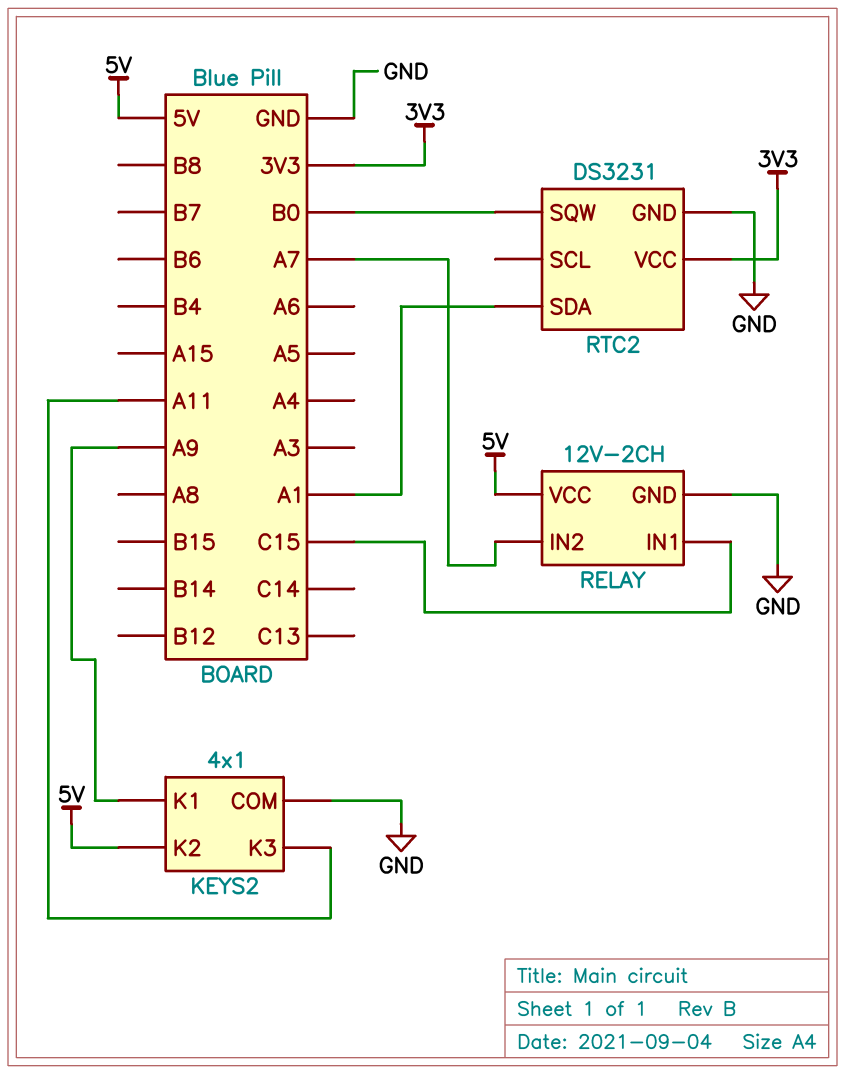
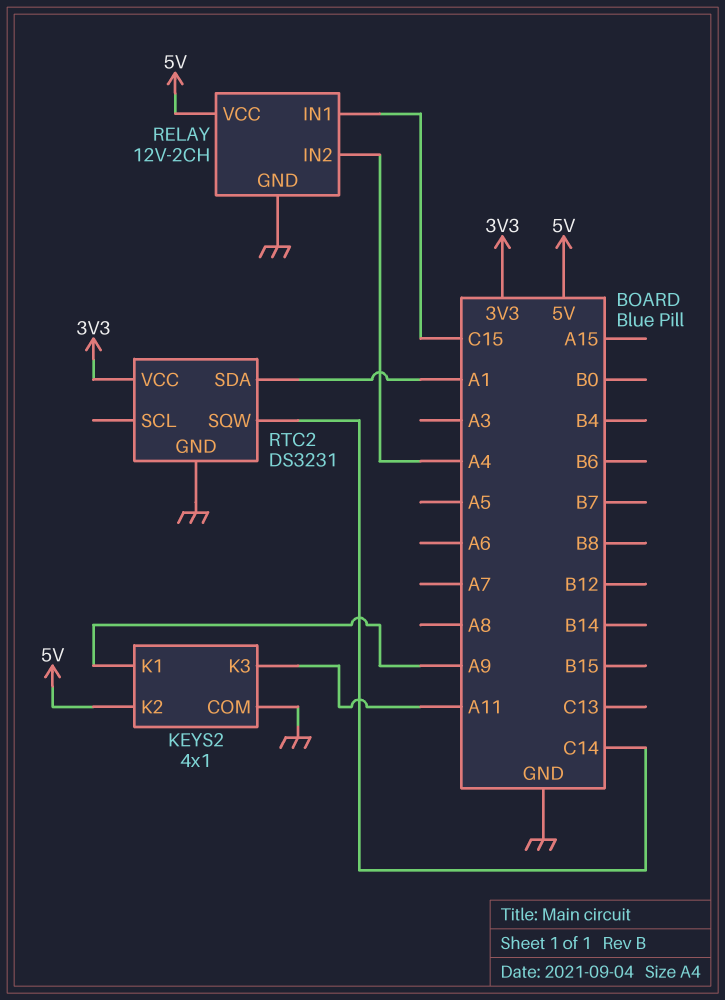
RELAY pin IN2: A7 -> A4
RTC2 pin SQW: B0 -> C14

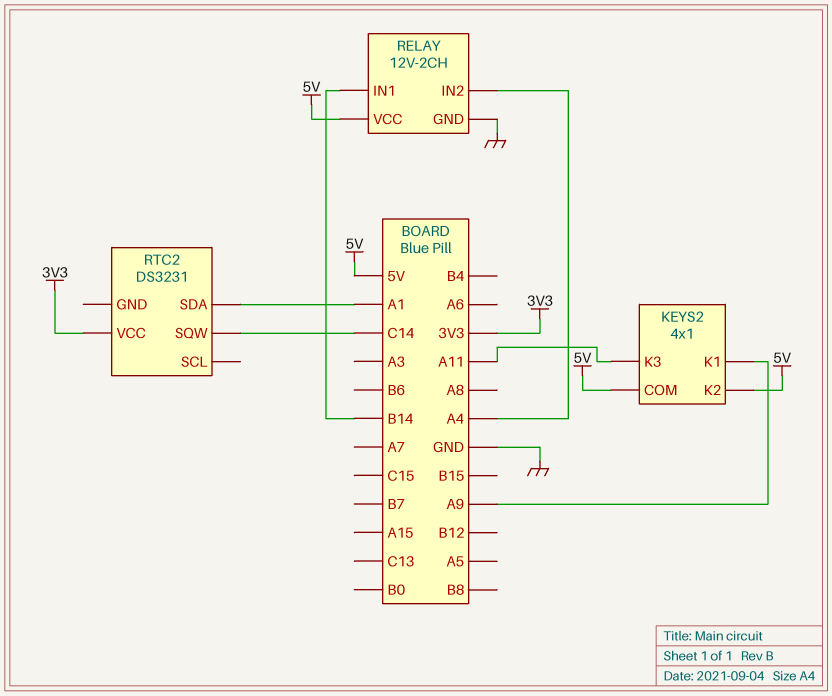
KEYS2 pin COM: GND -> 5V
RELAY pin IN1: C15 -> B14
RTC2 pin GND: GND -> none

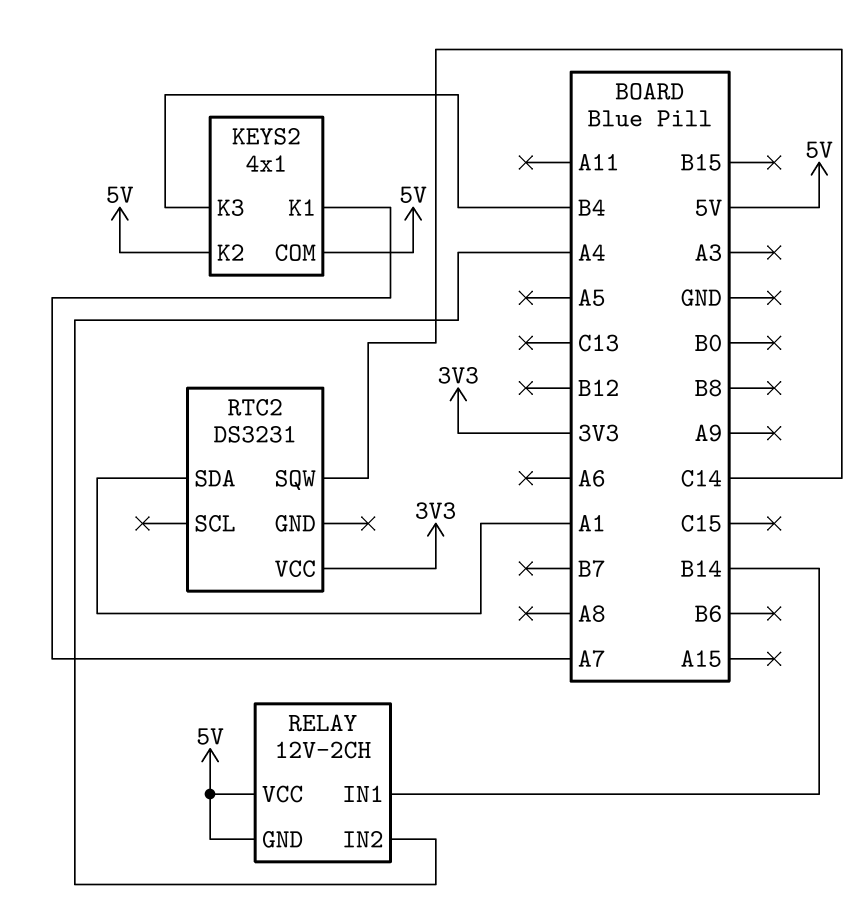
KEYS2 pin K1: A9 -> A7
KEYS2 pin K3: A11 -> B4
RELAY pin GND: GND -> 5V

